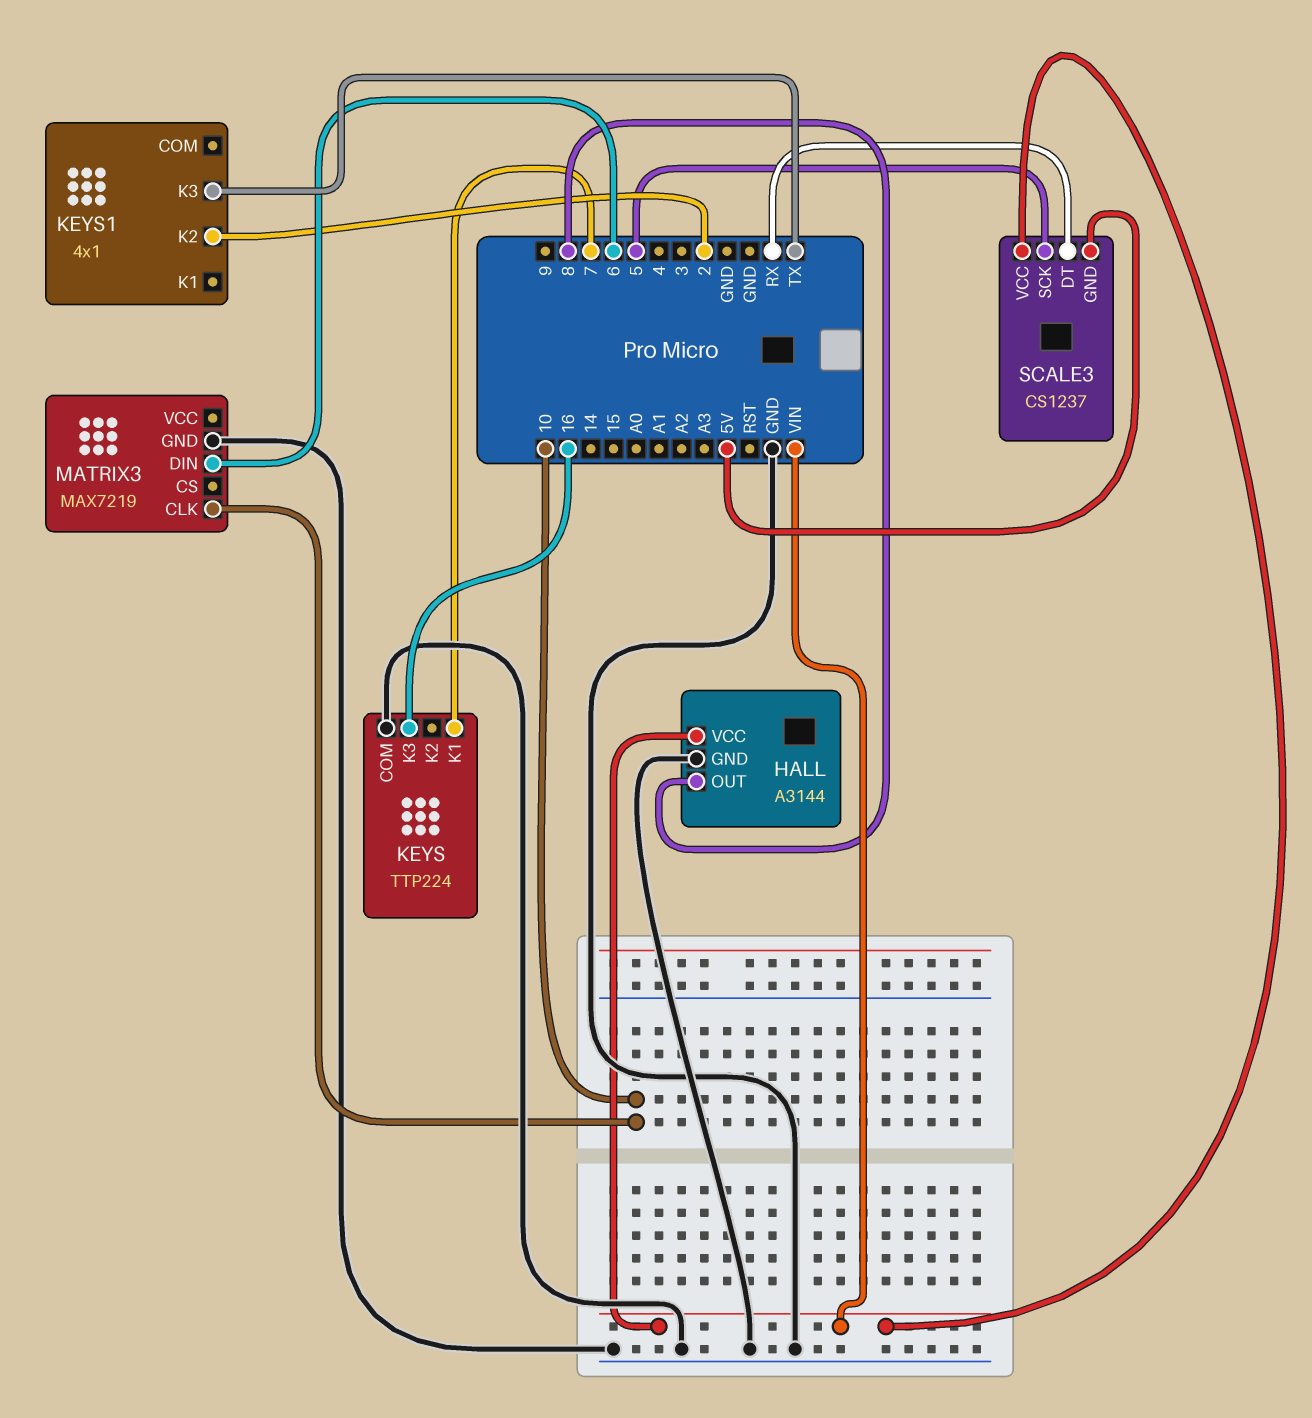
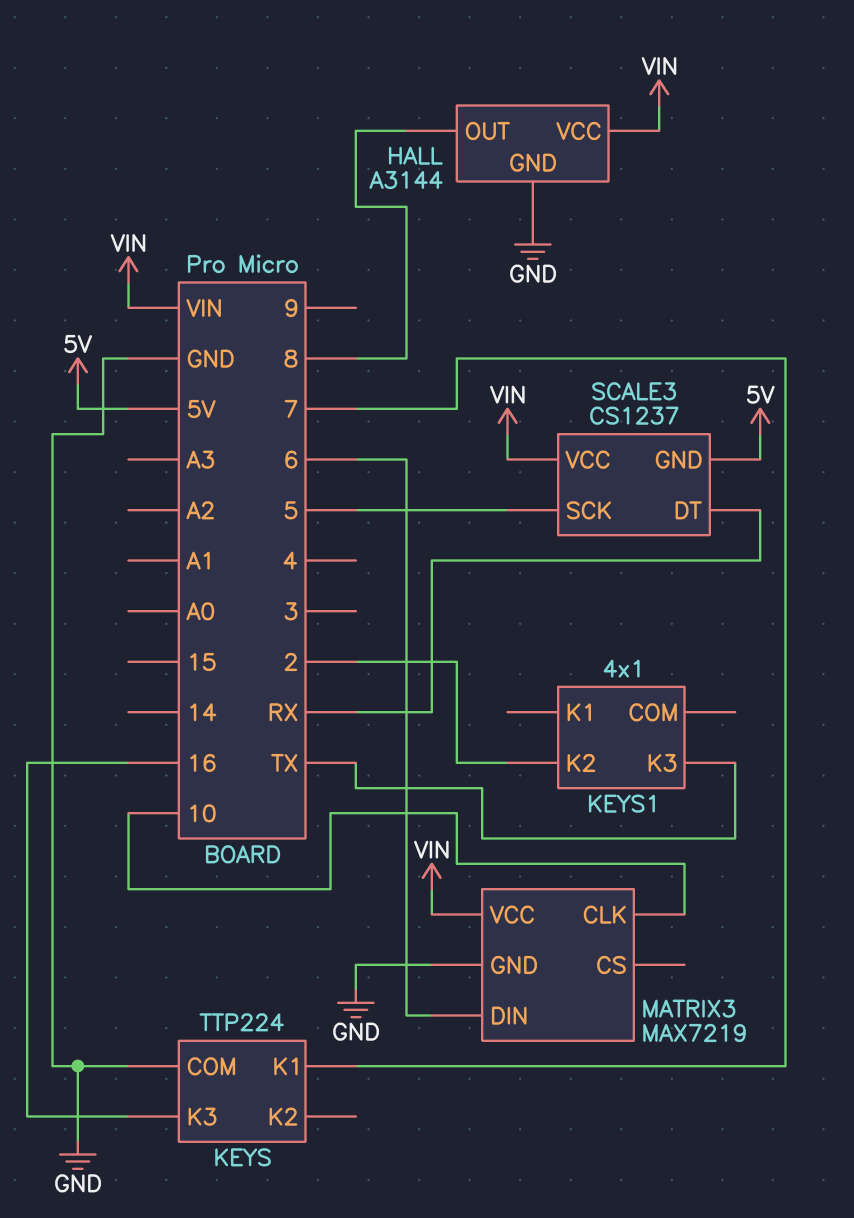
MATRIX3 pin VCC: none -> VIN

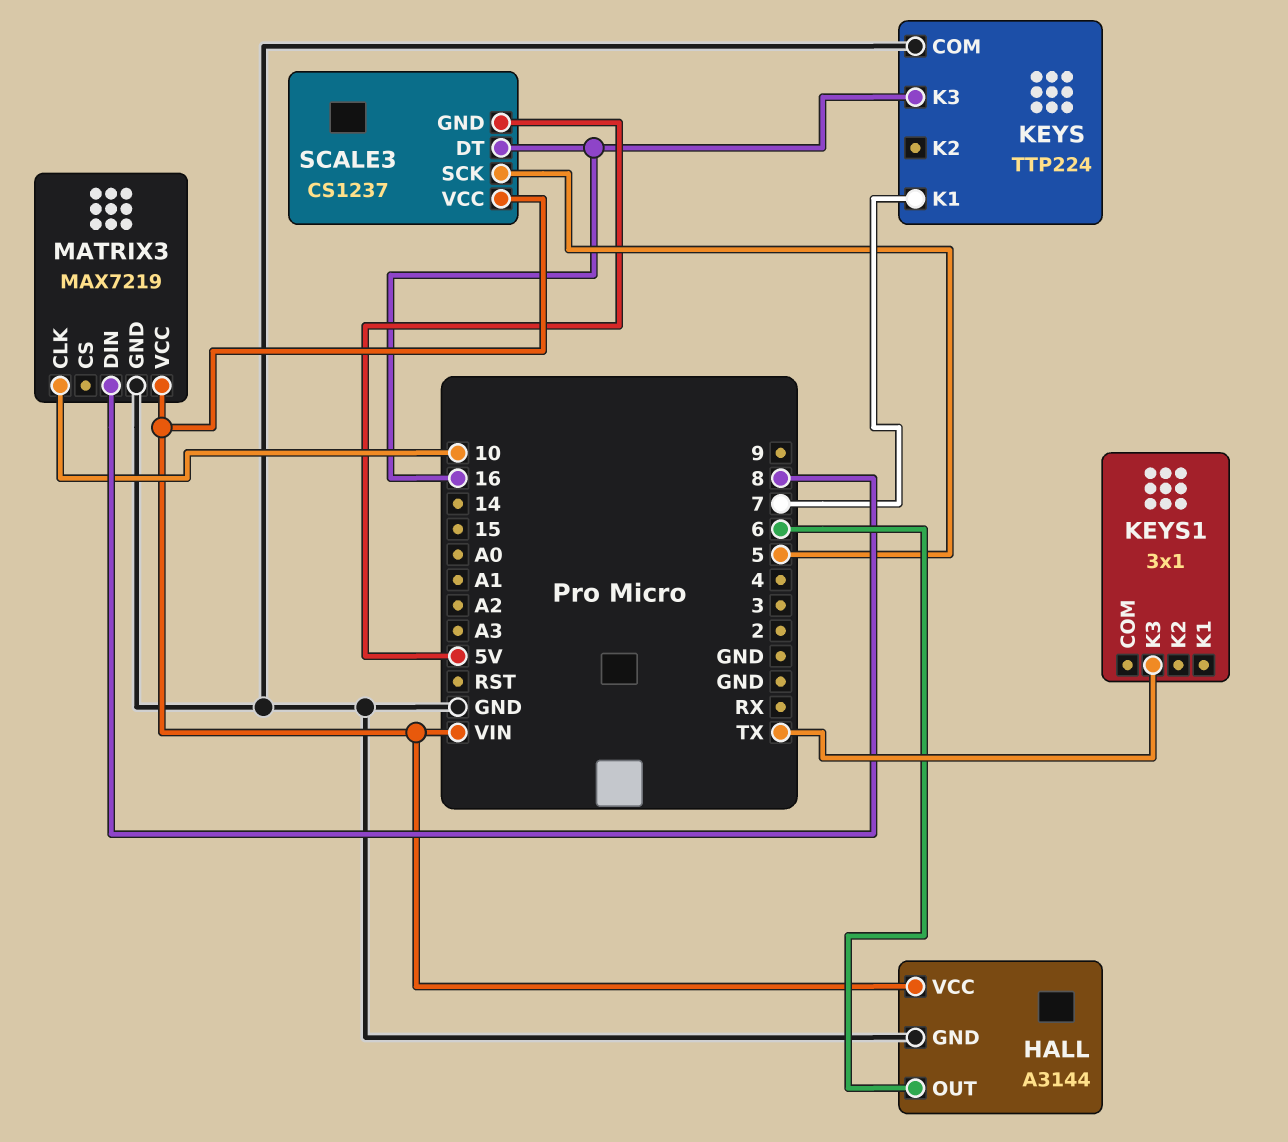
HALL pin OUT: 8 -> 6
KEYS1: 4x1 -> 3x1
KEYS1 pin K2: 2 -> none
MATRIX3 pin DIN: 6 -> 8
SCALE3 pin DT: RX -> 16

